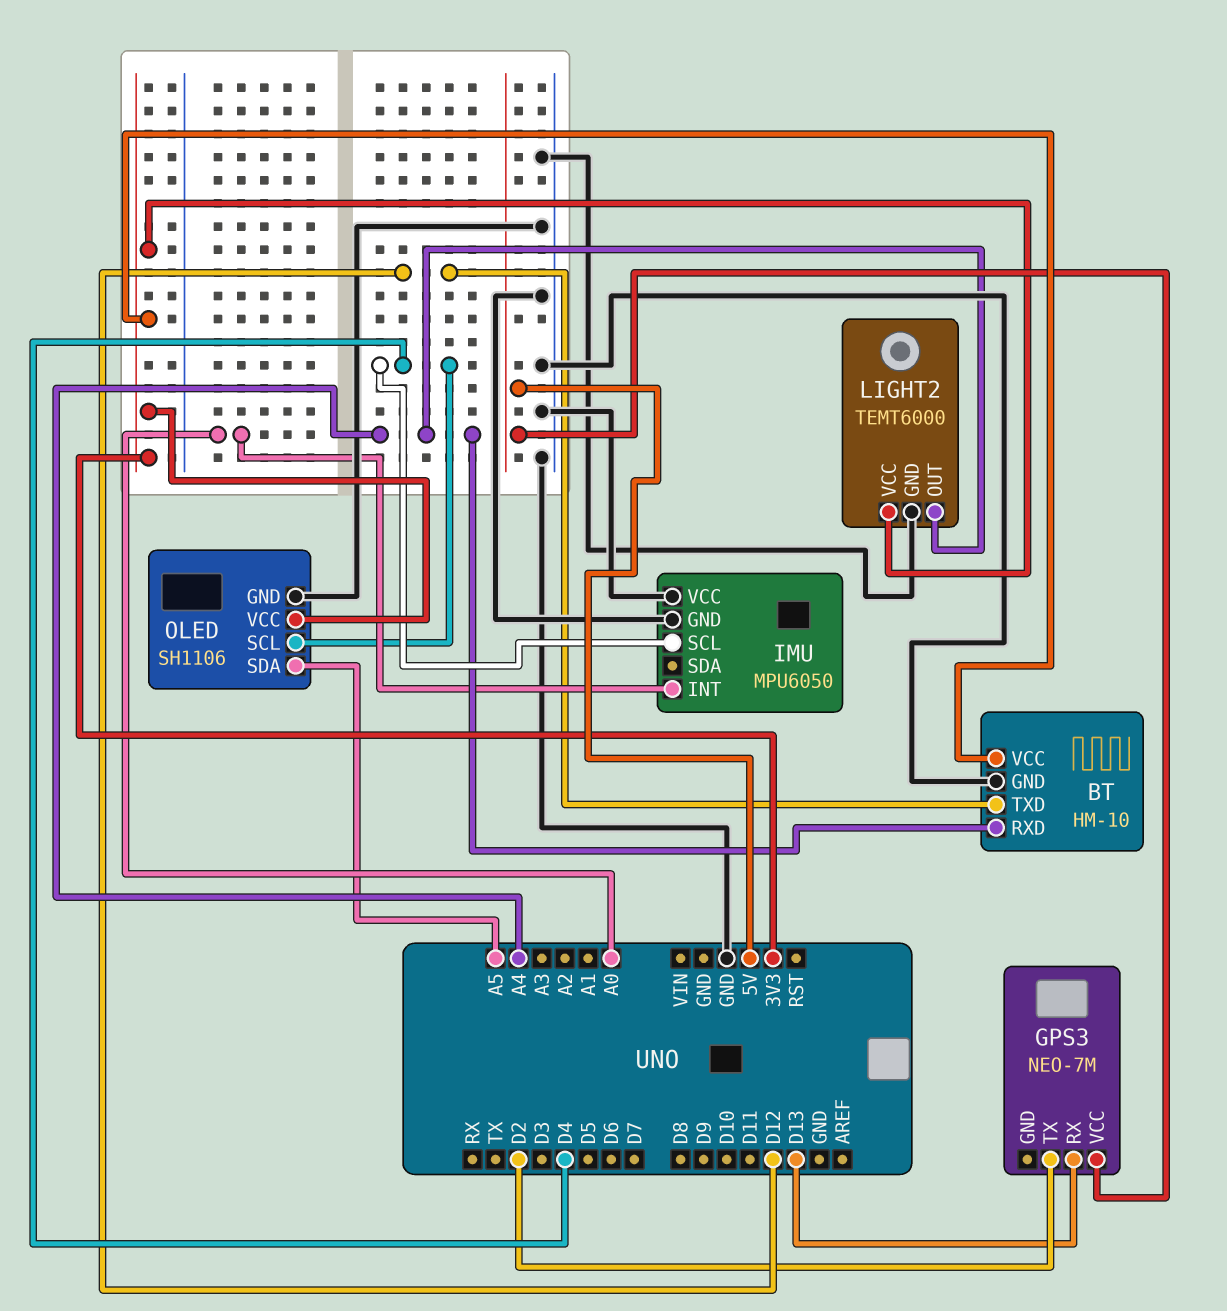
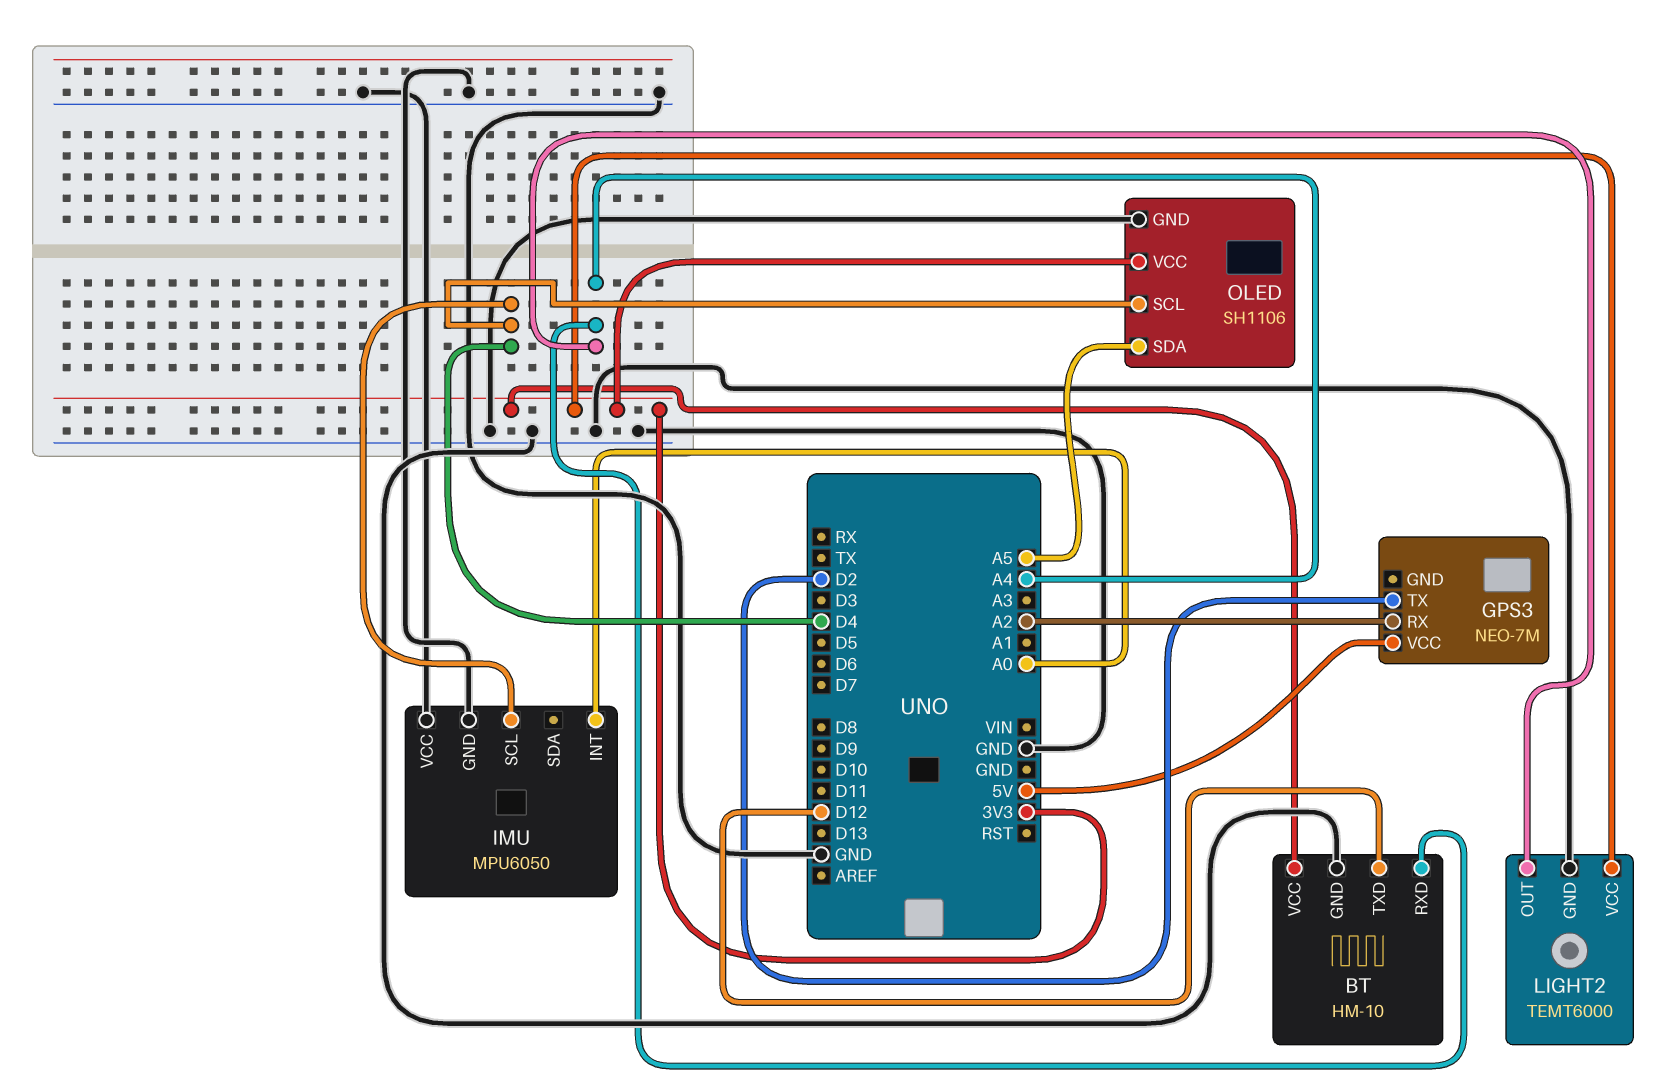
GPS3 pin RX: D13 -> A2

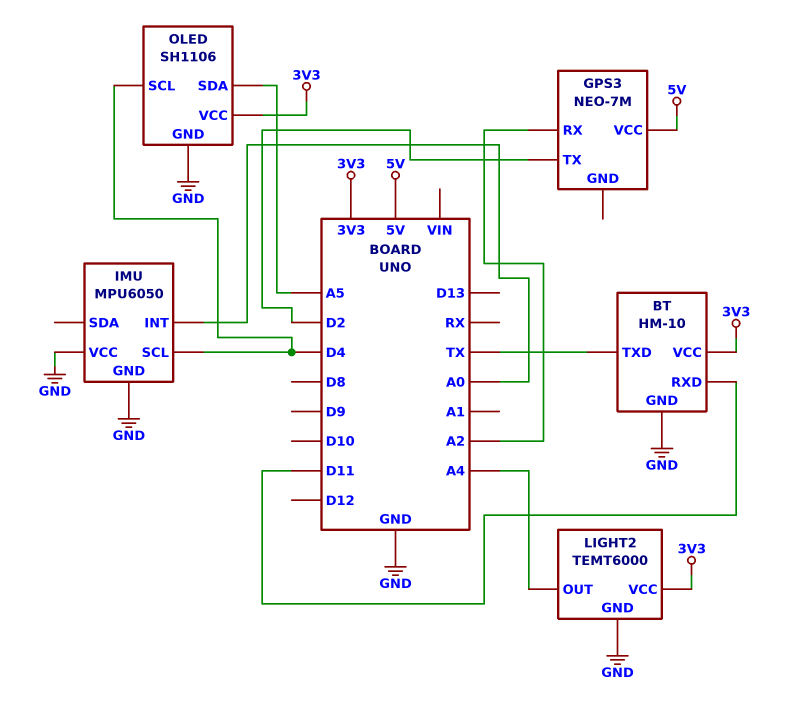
BT pin RXD: A4 -> D11
BT pin TXD: D12 -> TX

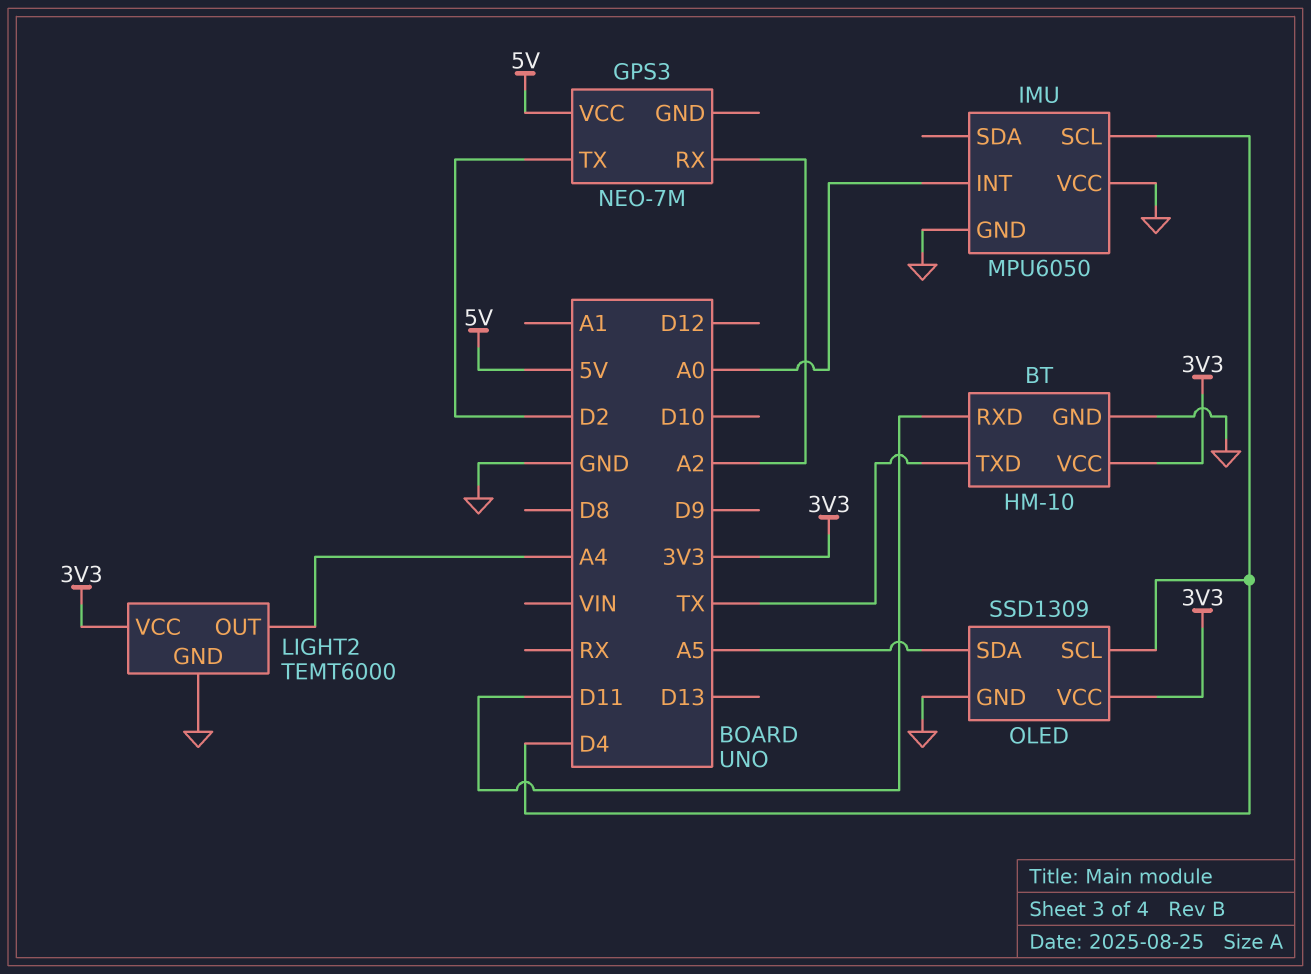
OLED: SH1106 -> SSD1309

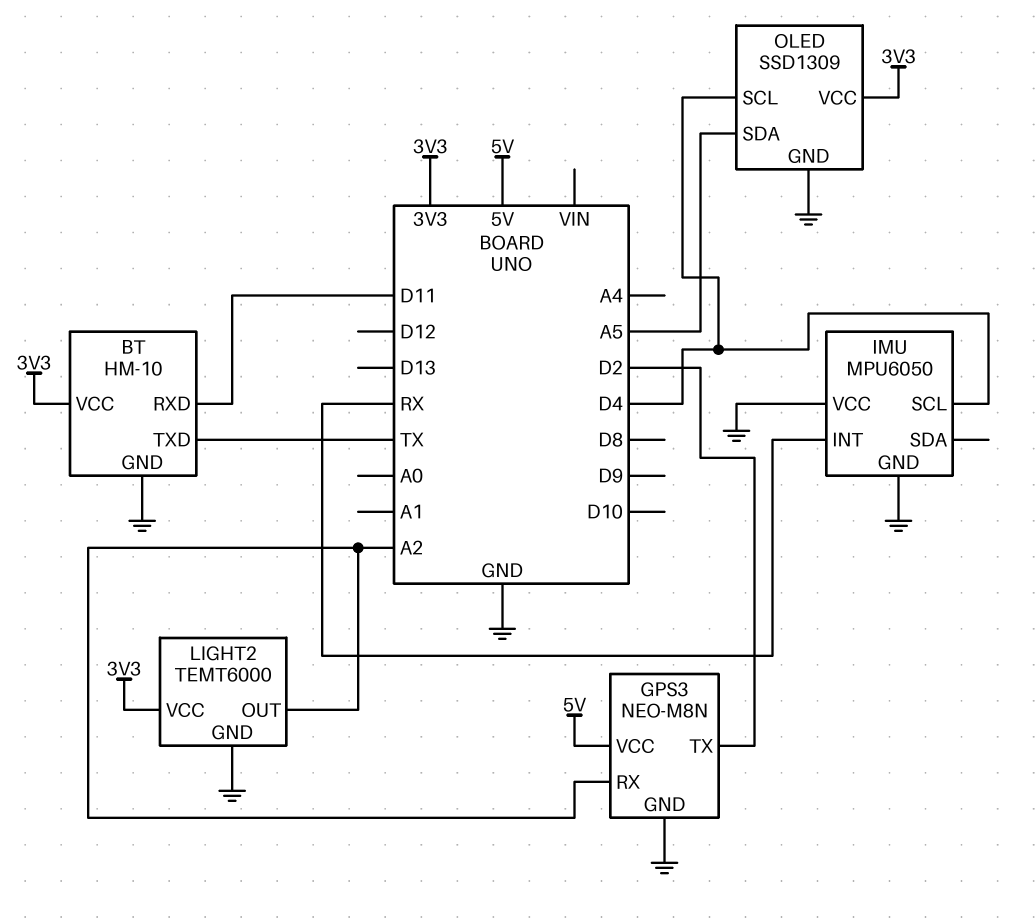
GPS3: NEO-7M -> NEO-M8N
GPS3 pin GND: none -> GND
IMU pin INT: A0 -> RX
LIGHT2 pin OUT: A4 -> A2

